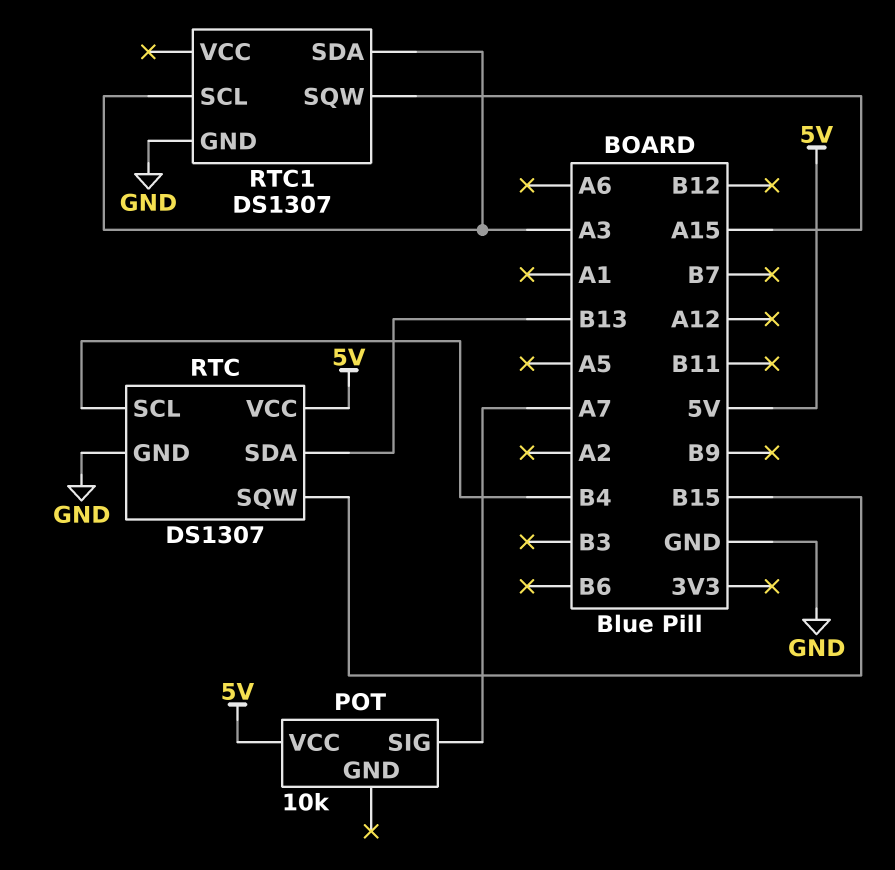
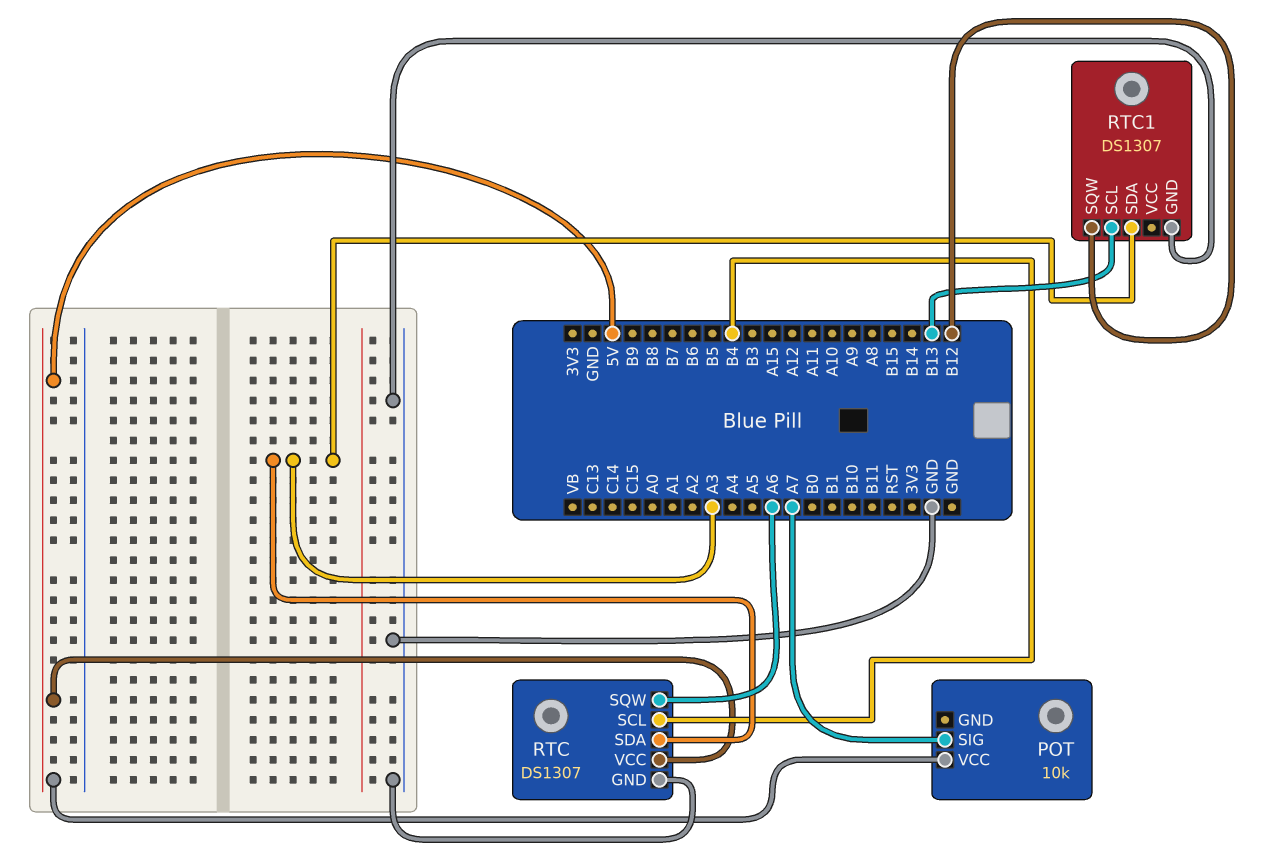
RTC pin SDA: B13 -> A3
RTC pin SQW: B15 -> A6
RTC1 pin SCL: A3 -> B13
RTC1 pin SQW: A15 -> B12

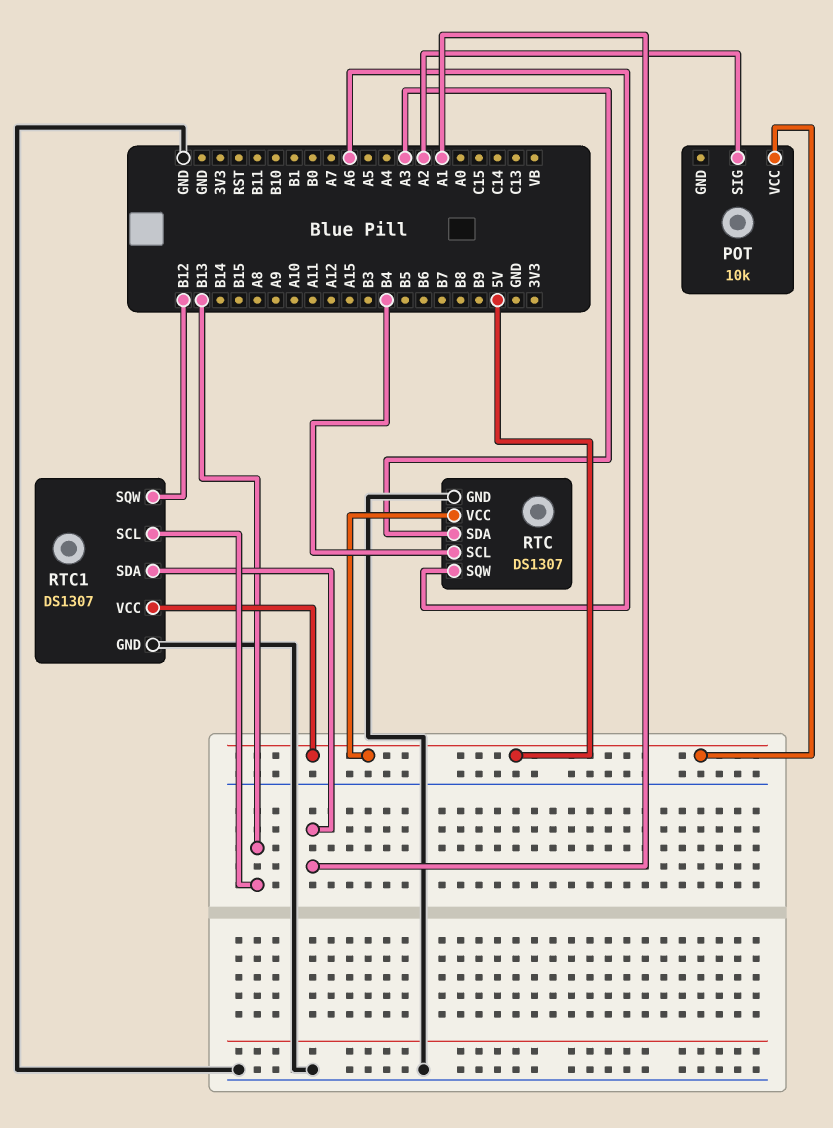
POT pin SIG: A7 -> A2
RTC1 pin SDA: A3 -> A1
RTC1 pin VCC: none -> 5V

